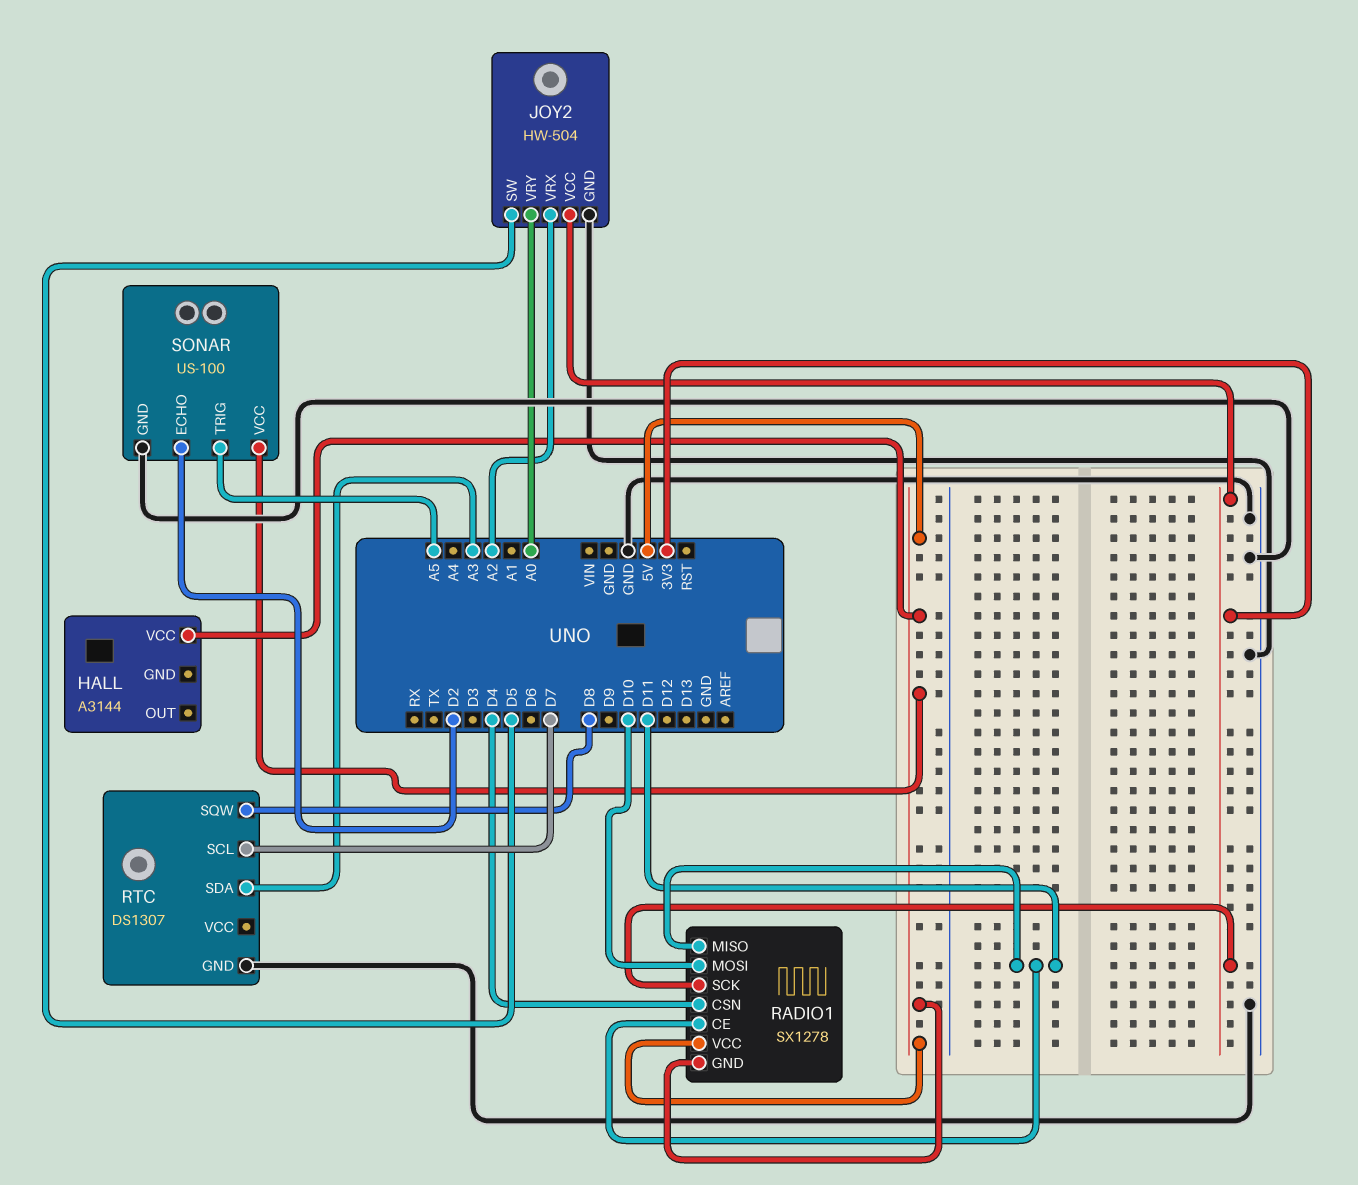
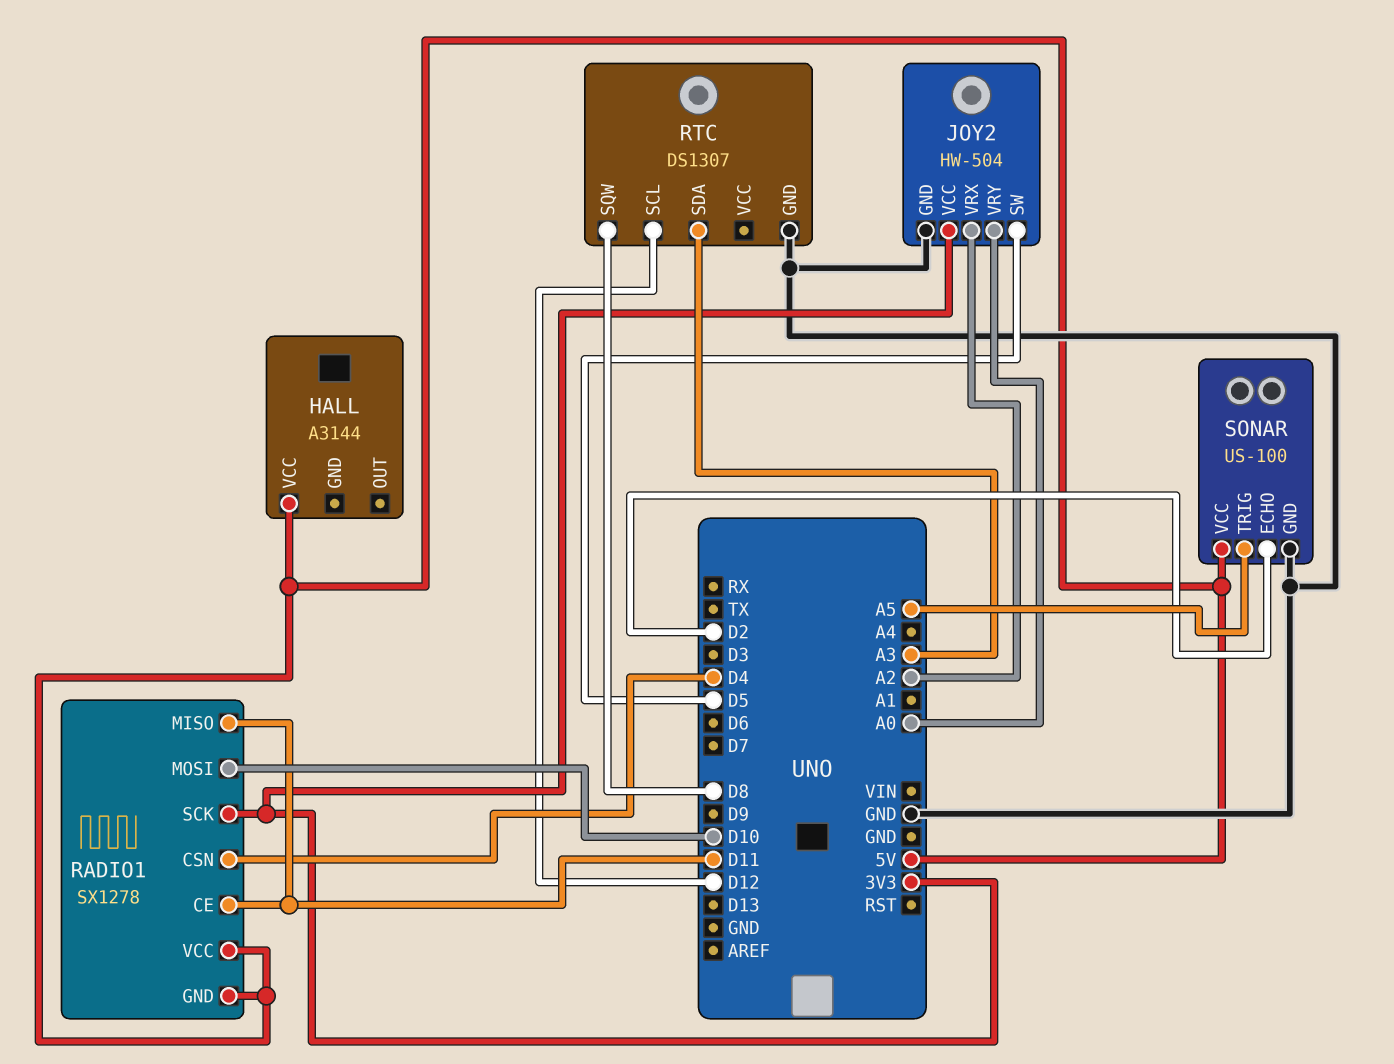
RTC pin SCL: D7 -> D12

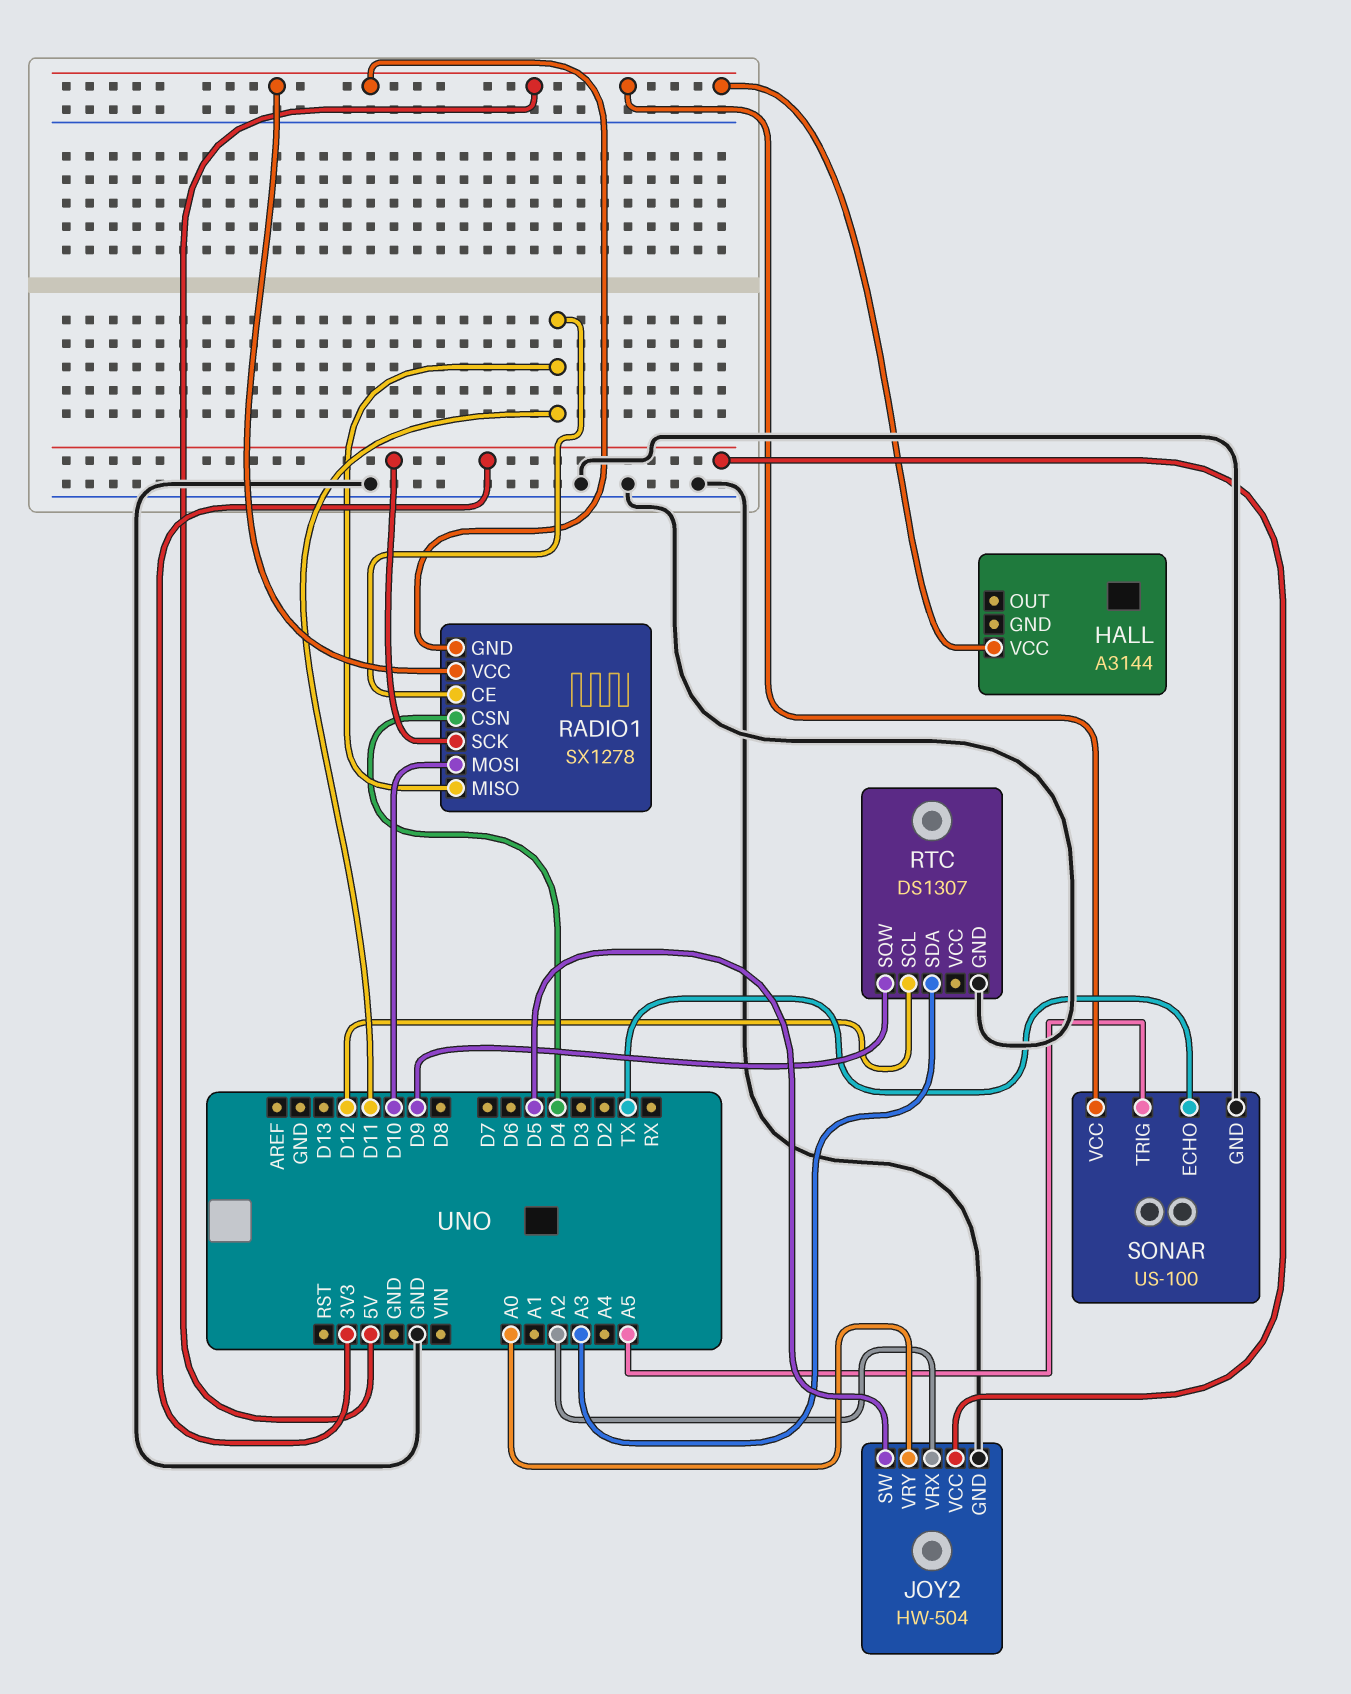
RTC pin SQW: D8 -> D9
SONAR pin ECHO: D2 -> TX

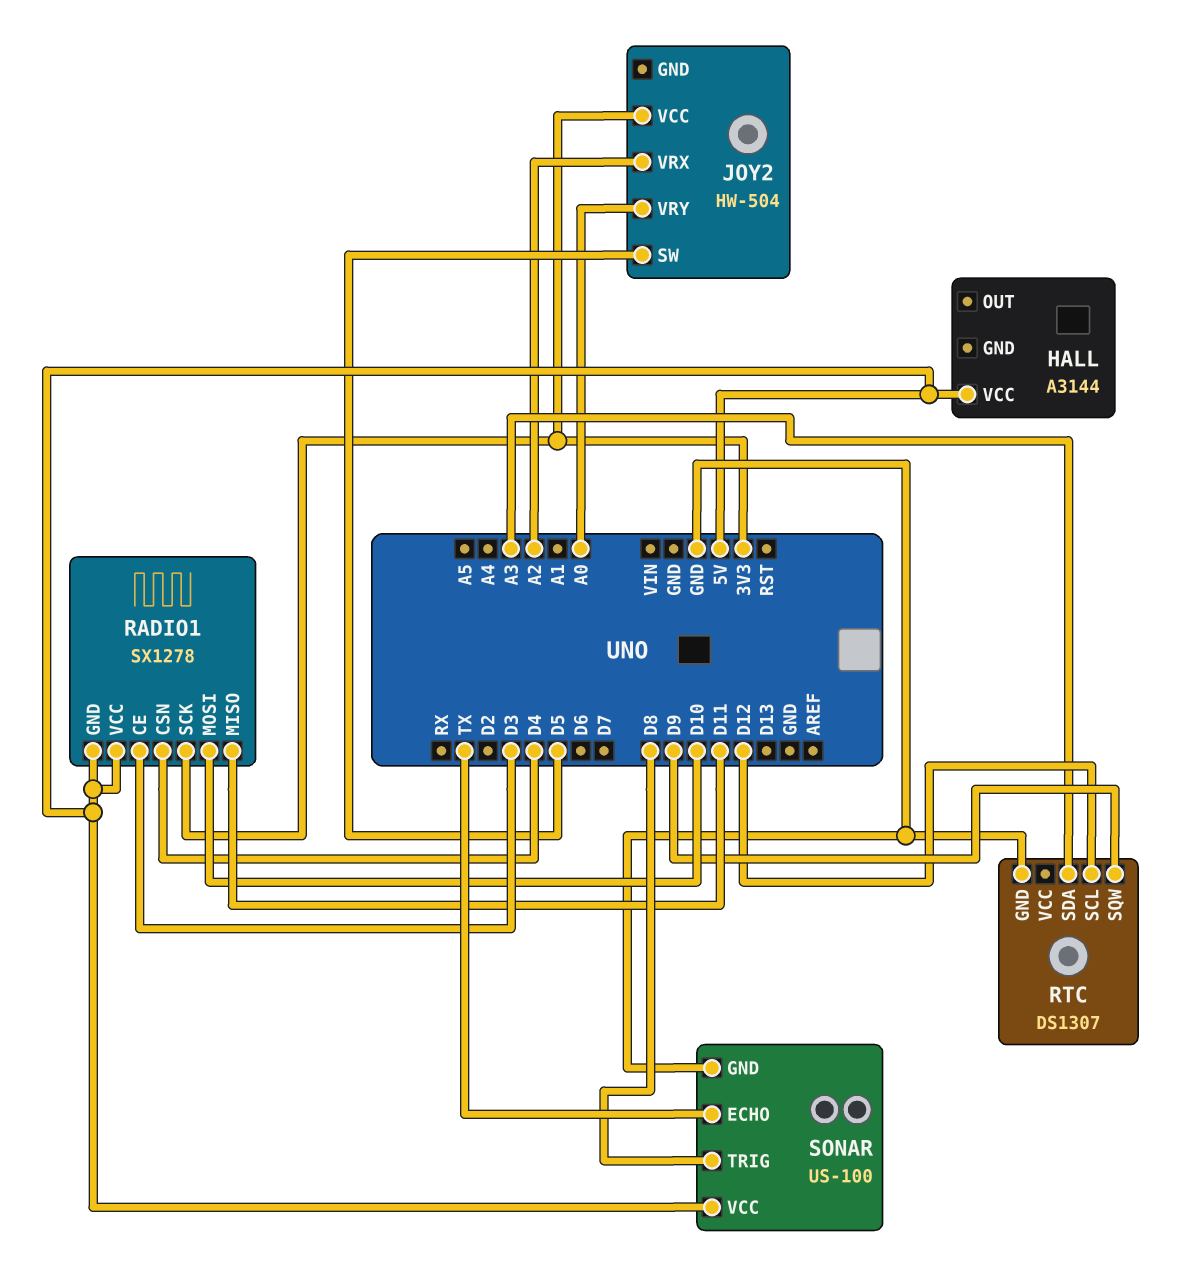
JOY2 pin GND: GND -> none
RADIO1 pin CE: D11 -> D3
SONAR pin TRIG: A5 -> D8

